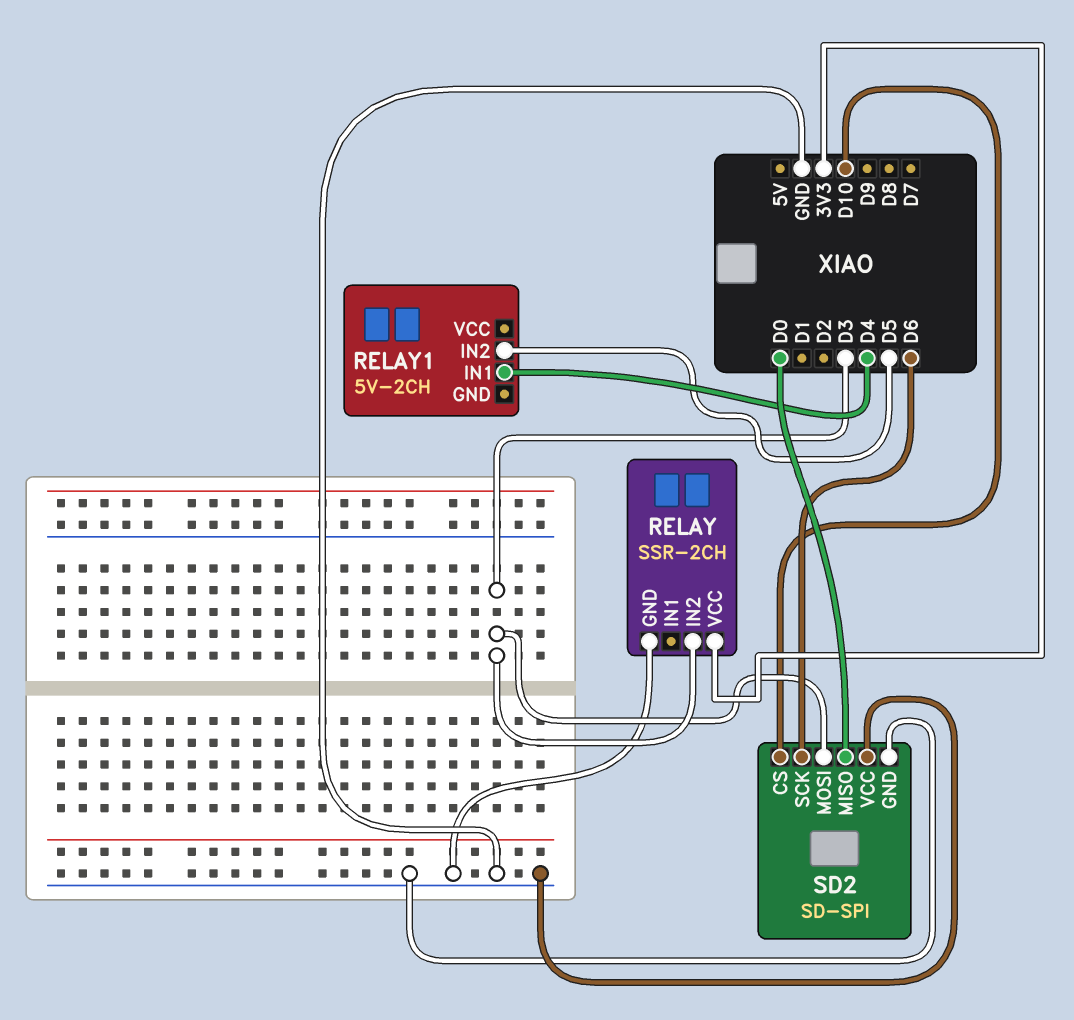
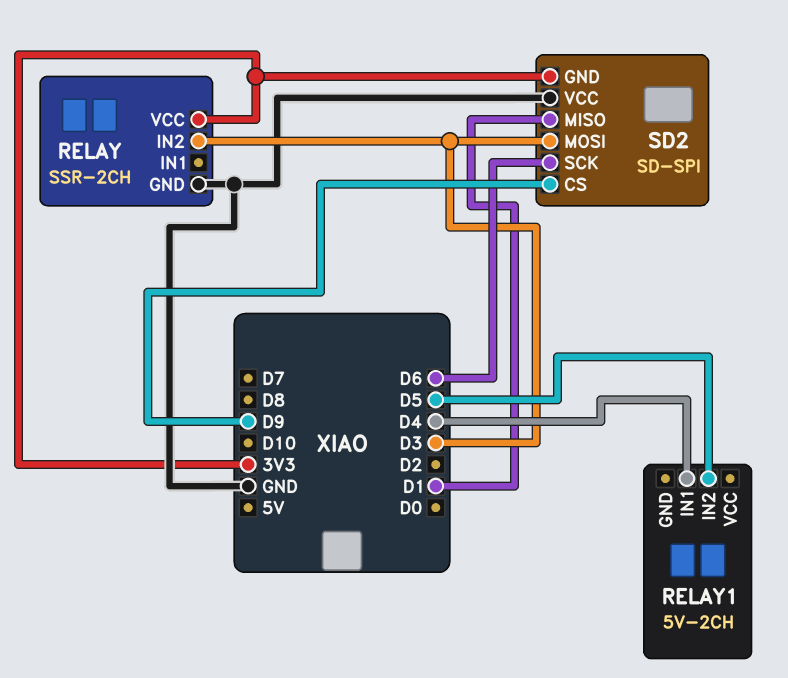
SD2 pin CS: D10 -> D9
SD2 pin GND: GND -> 3V3
SD2 pin MISO: D0 -> D1

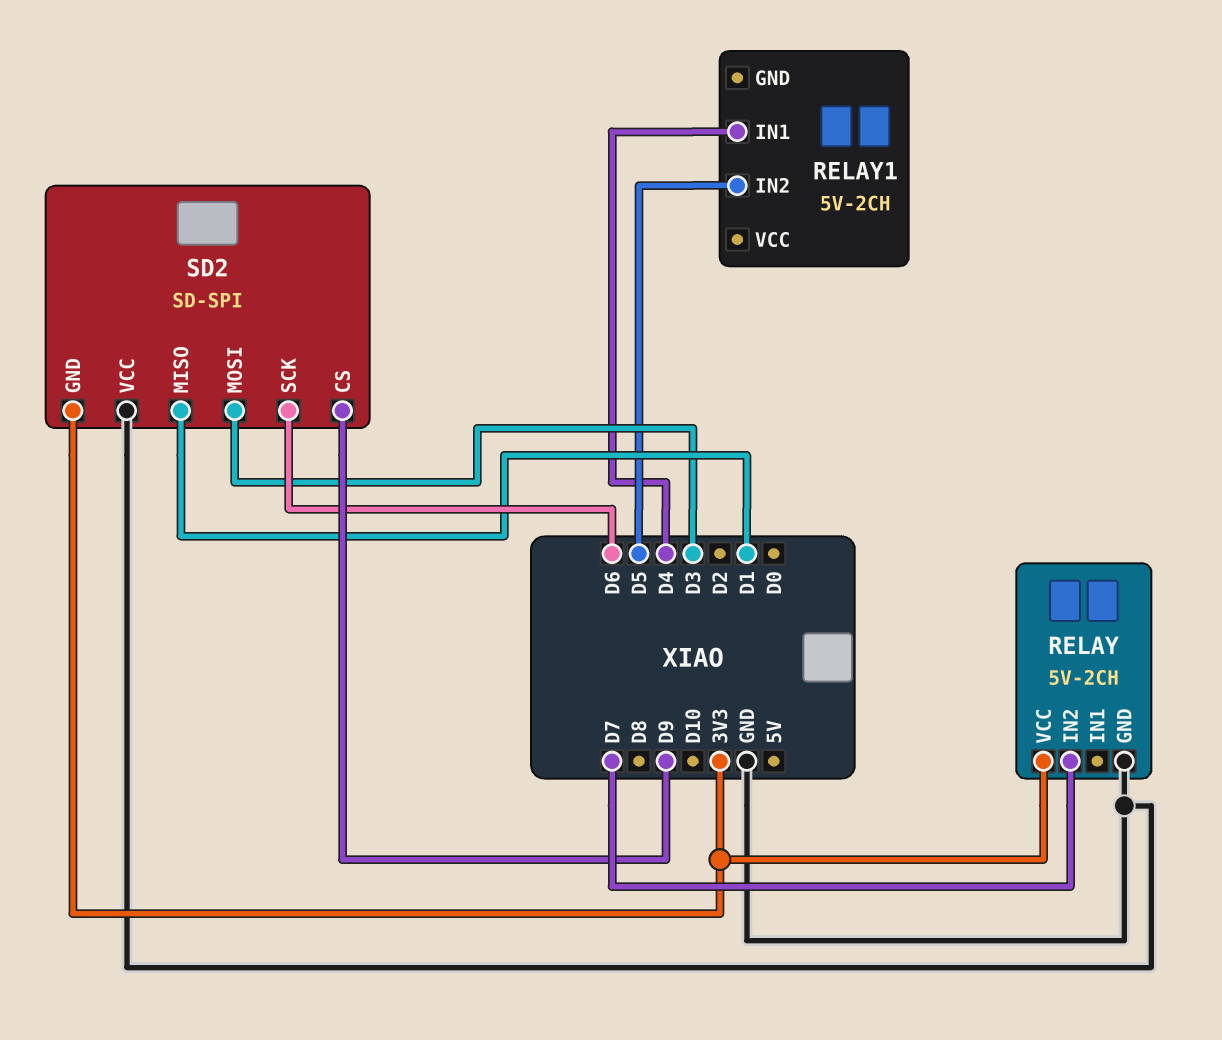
RELAY: SSR-2CH -> 5V-2CH
RELAY pin IN2: D3 -> D7

